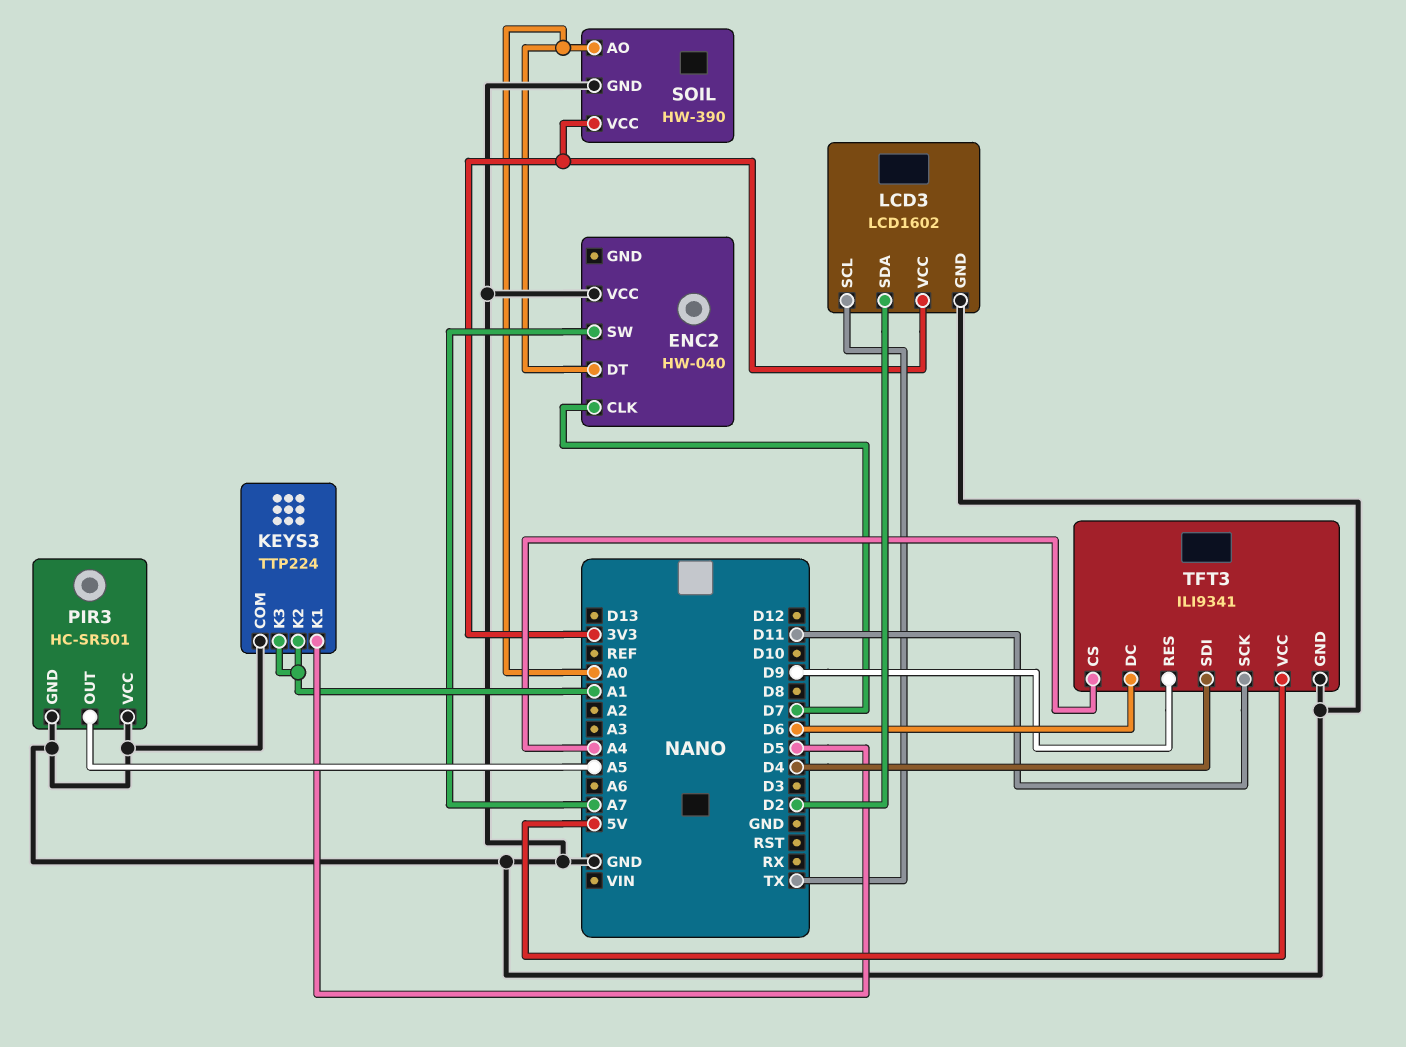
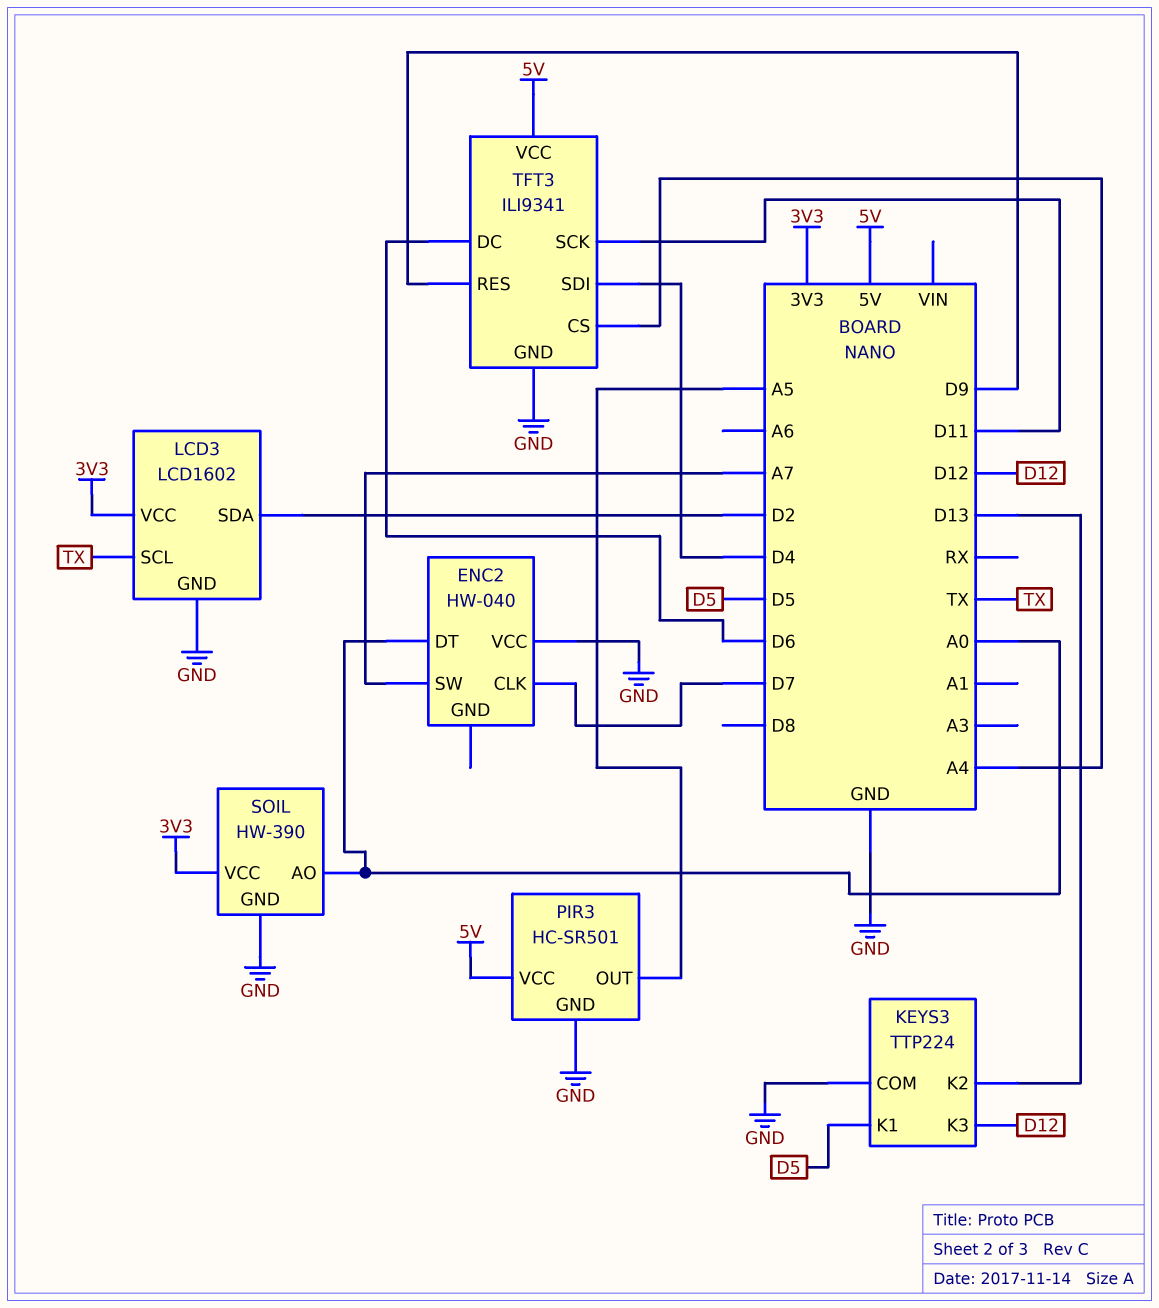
KEYS3 pin K2: A1 -> D13
KEYS3 pin K3: A1 -> D12
PIR3 pin VCC: GND -> 5V

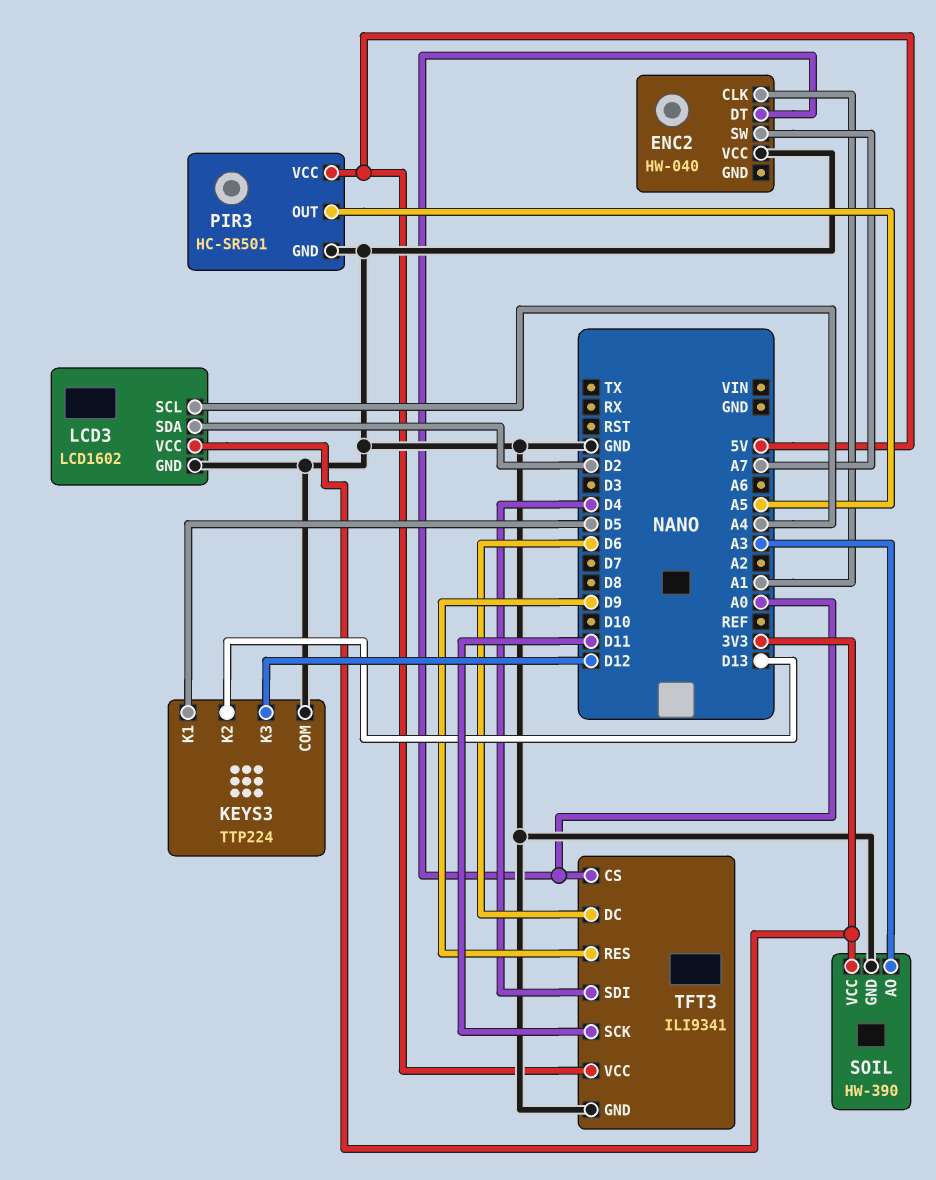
ENC2 pin CLK: D7 -> A1
LCD3 pin SCL: TX -> A4
SOIL pin AO: A0 -> A3
TFT3 pin CS: A4 -> A0

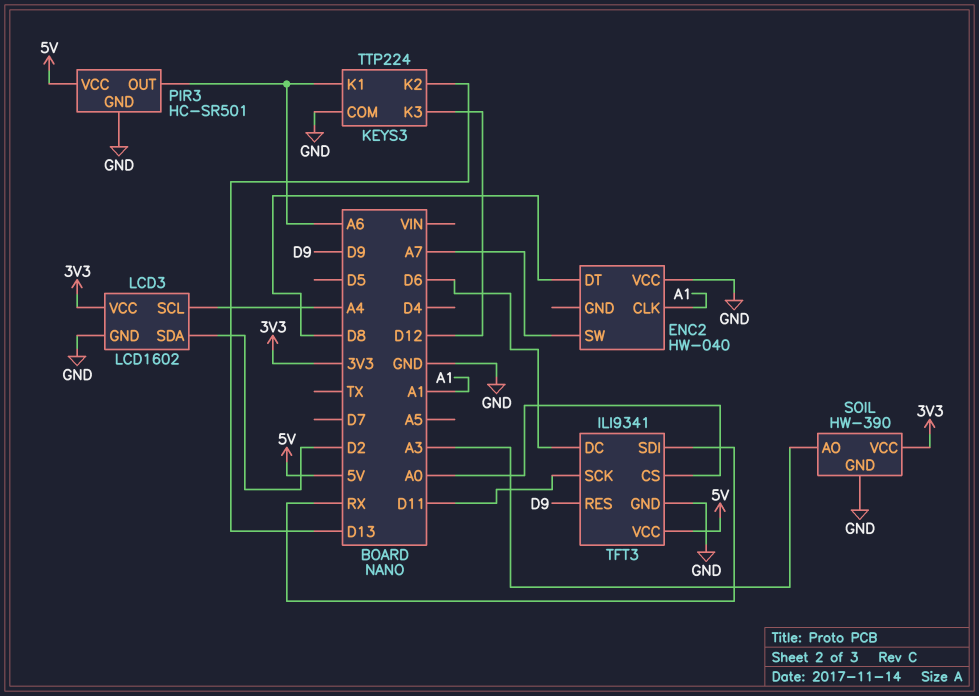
ENC2 pin DT: A0 -> D8
KEYS3 pin K1: D5 -> A6
PIR3 pin OUT: A5 -> A6
TFT3 pin SDI: D4 -> RX

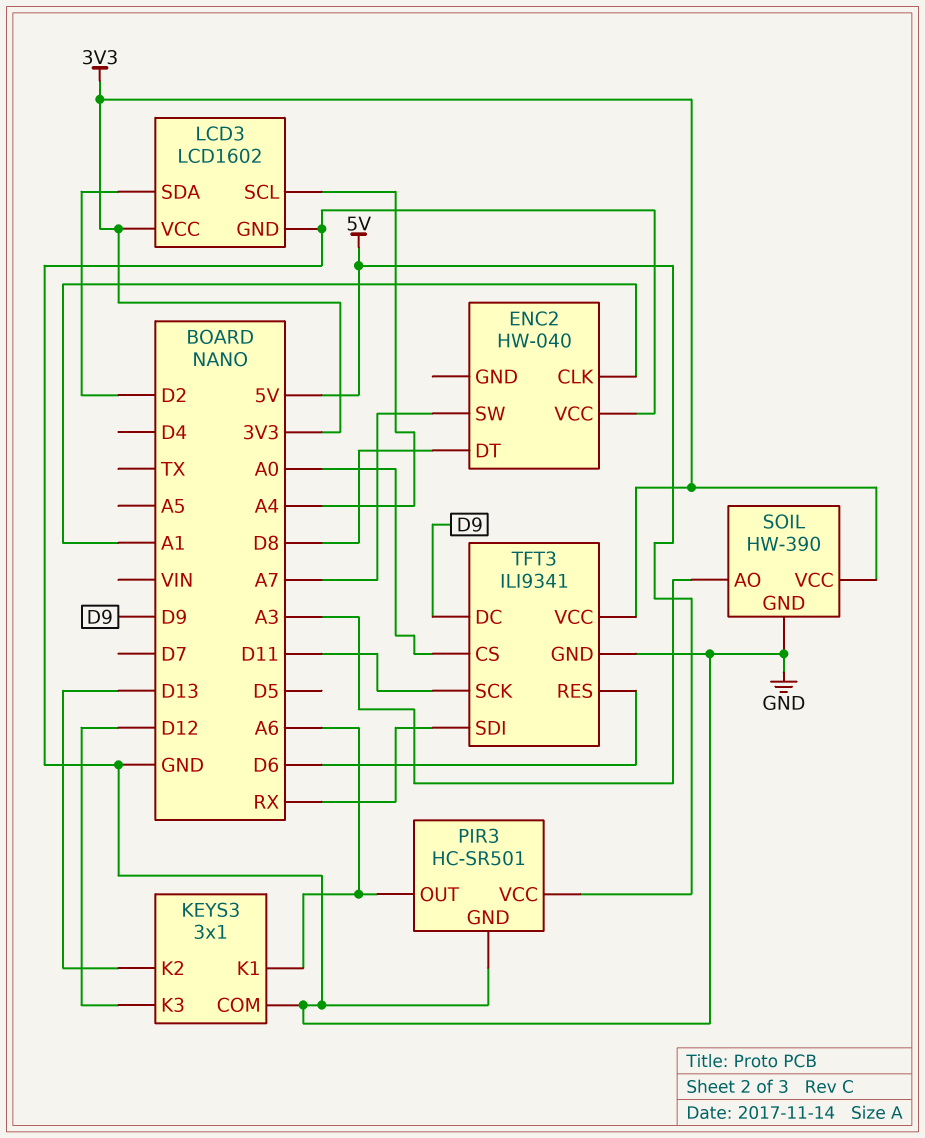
KEYS3: TTP224 -> 3x1
TFT3 pin DC: D6 -> D9
TFT3 pin RES: D9 -> D6
TFT3 pin VCC: 5V -> 3V3

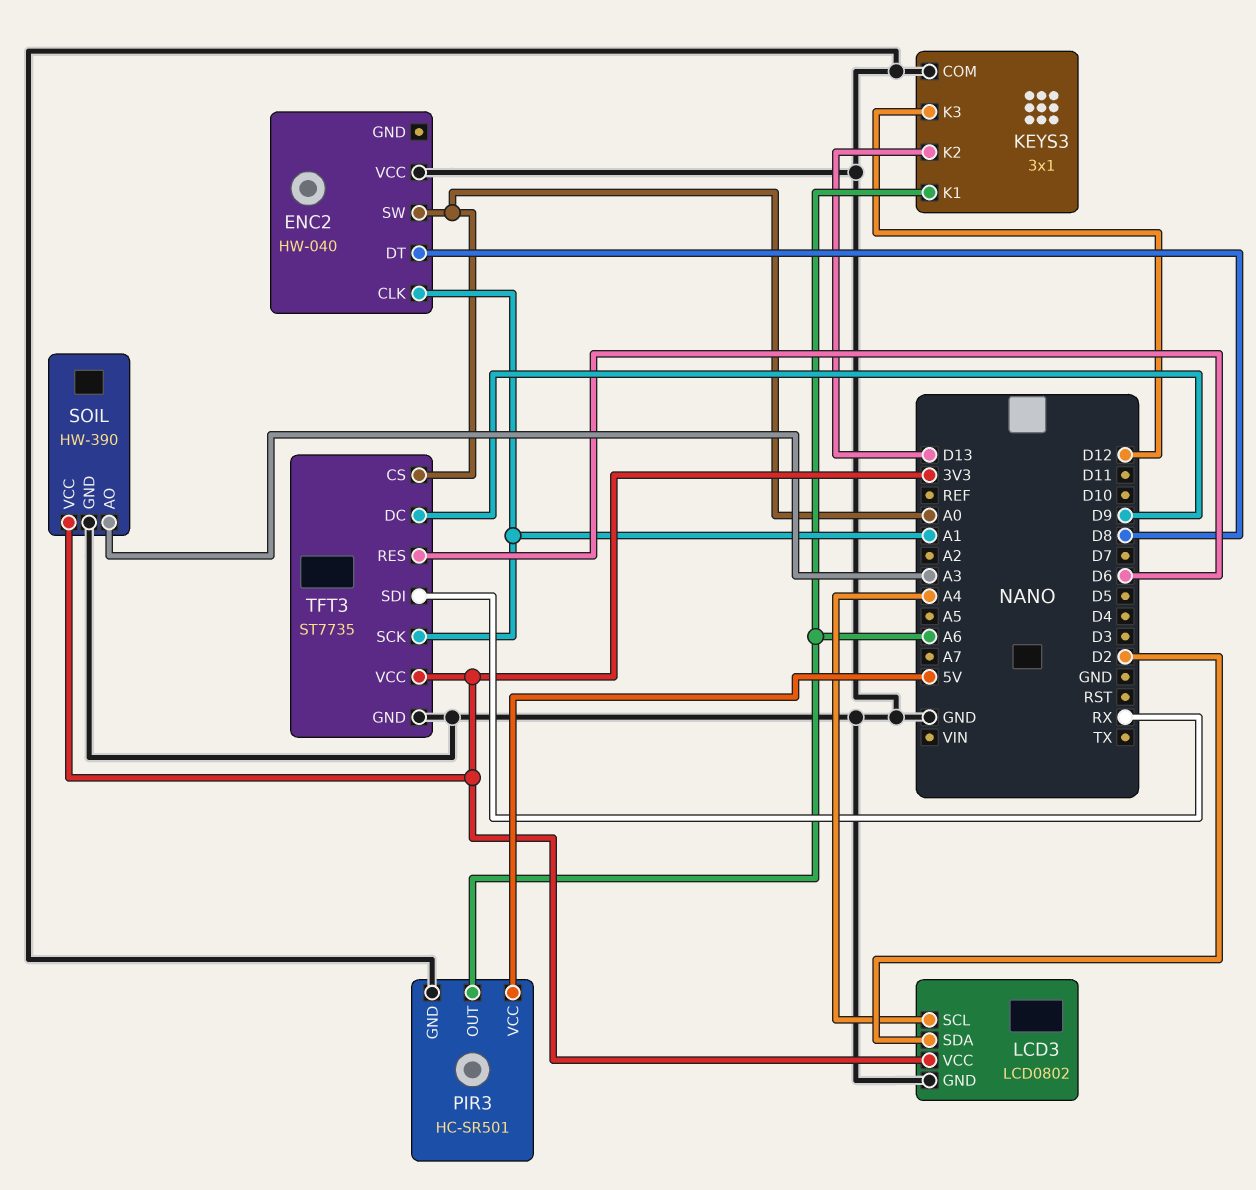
ENC2 pin SW: A7 -> A0
LCD3: LCD1602 -> LCD0802
TFT3: ILI9341 -> ST7735
TFT3 pin SCK: D11 -> A1

